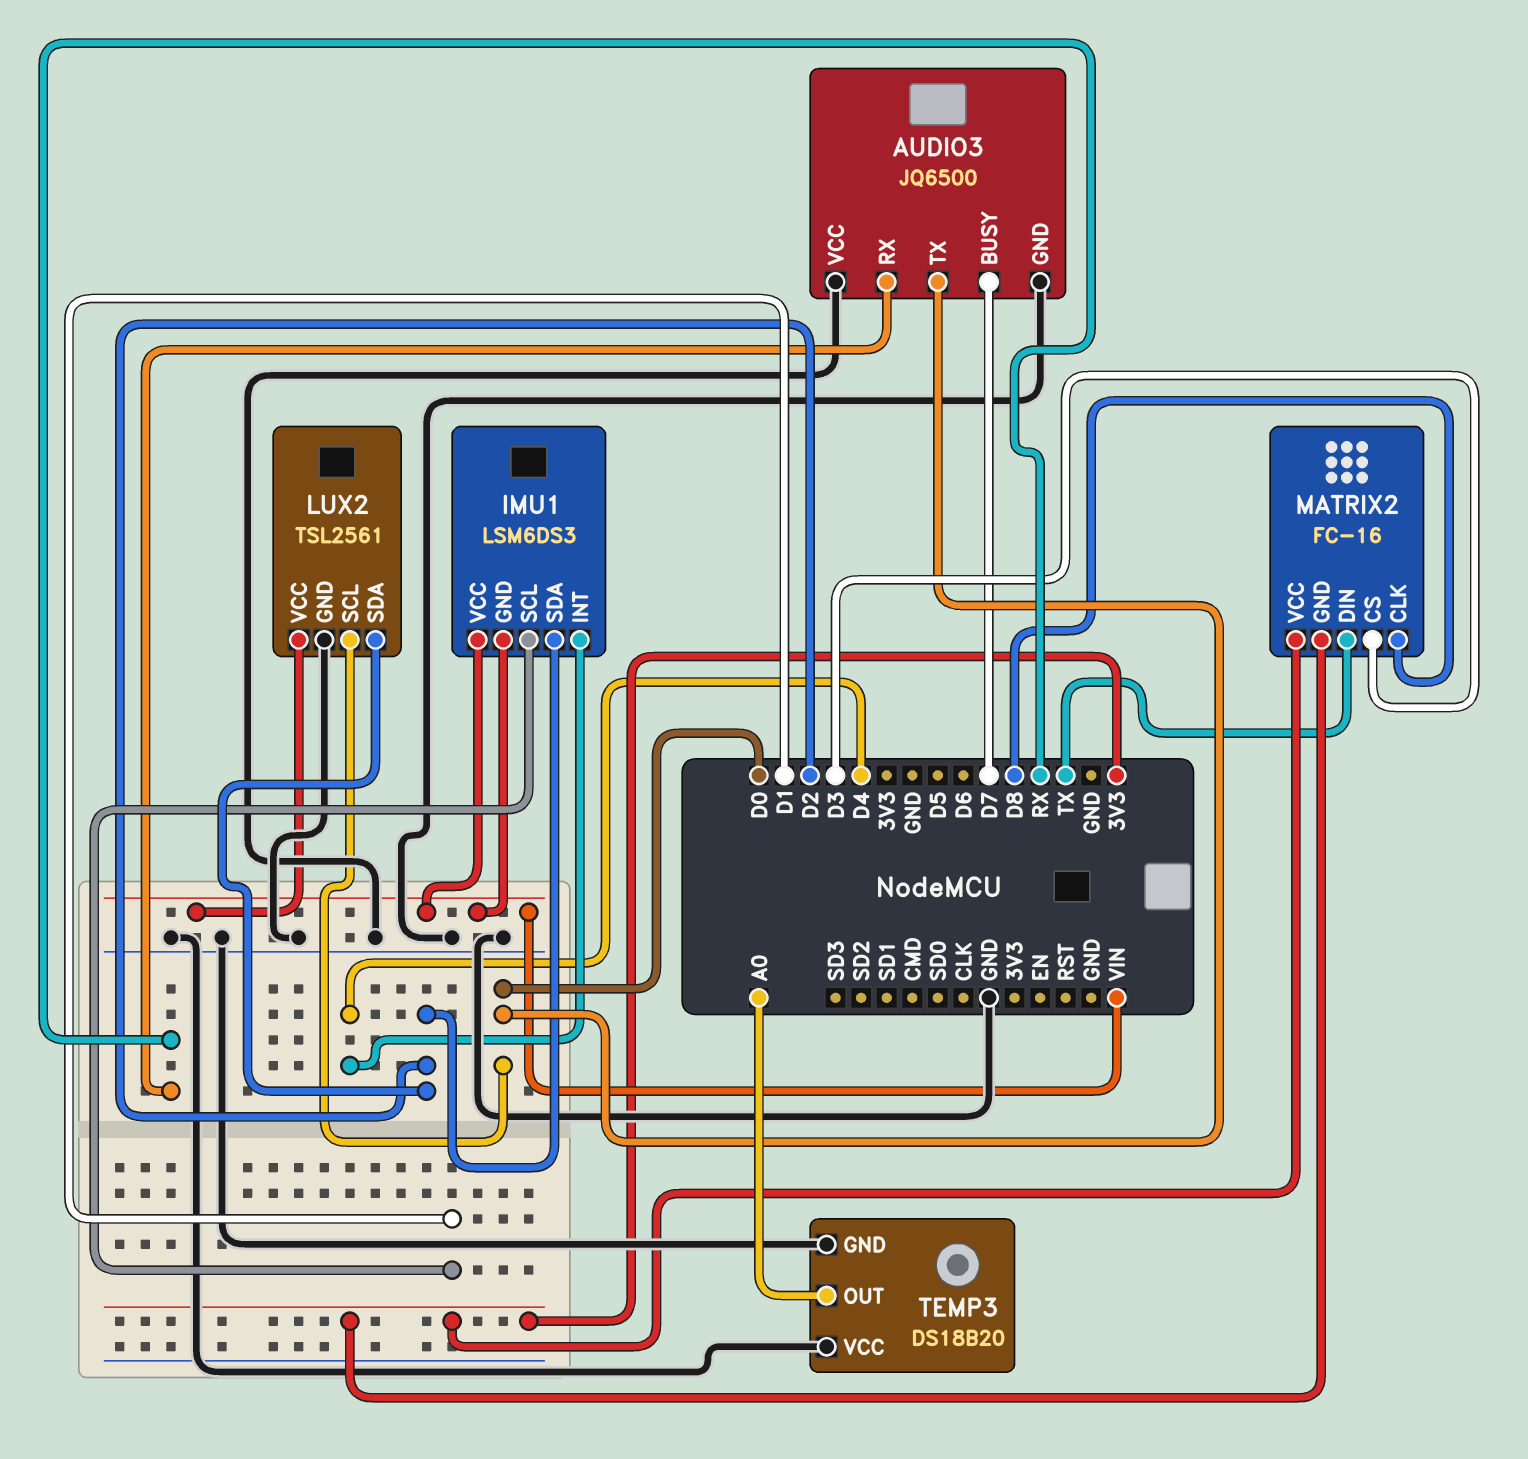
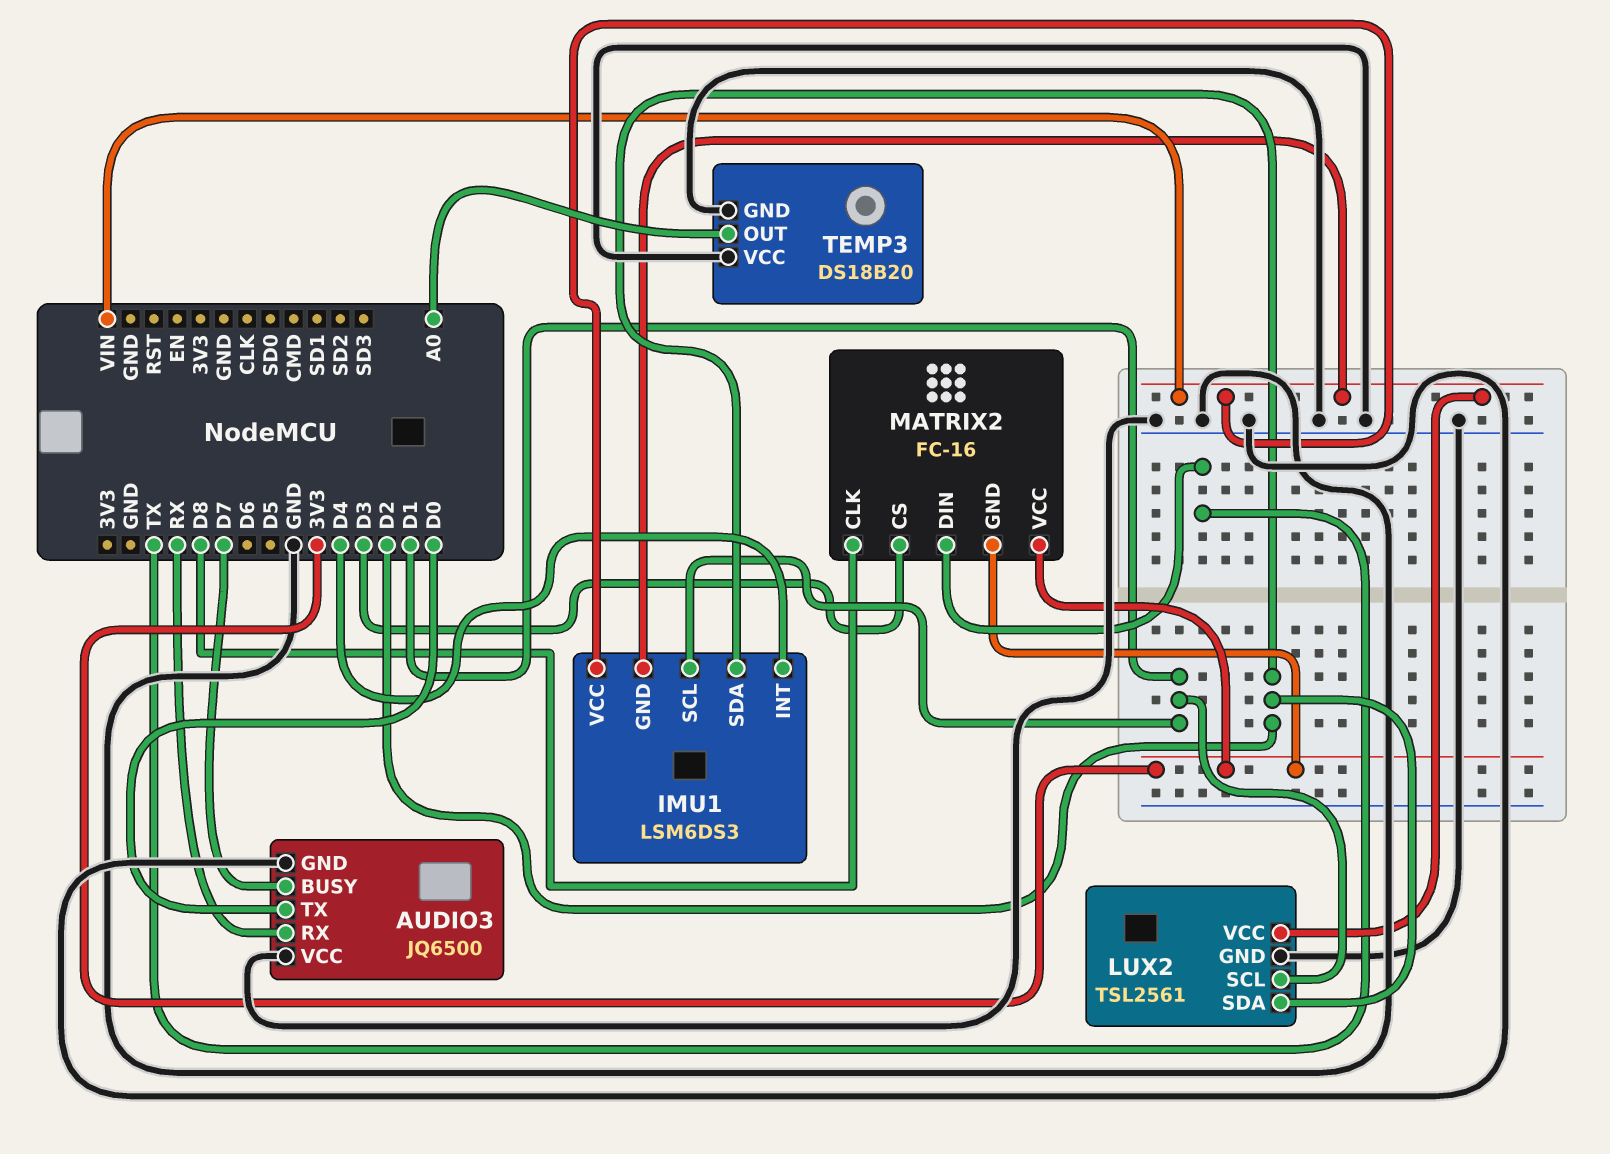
LUX2 pin SCL: D0 -> D1

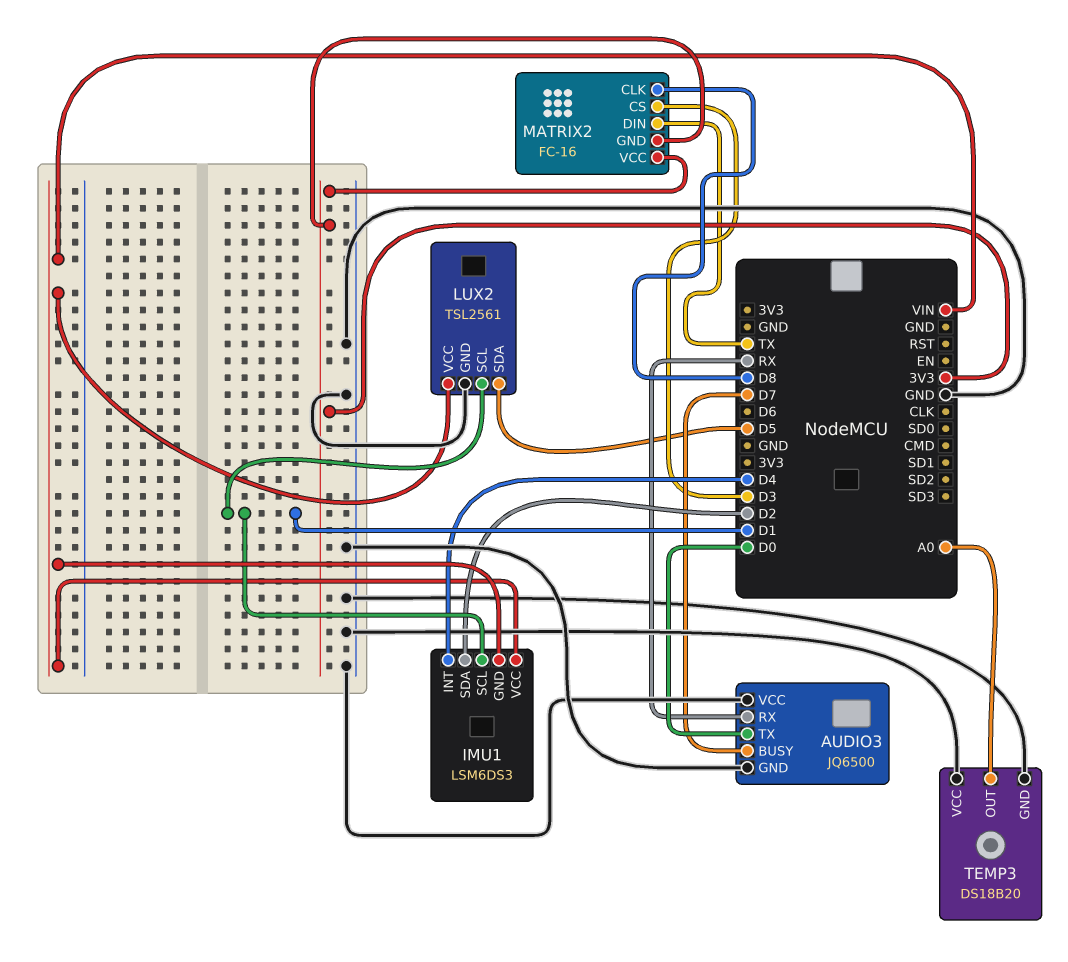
LUX2 pin SDA: D2 -> D5

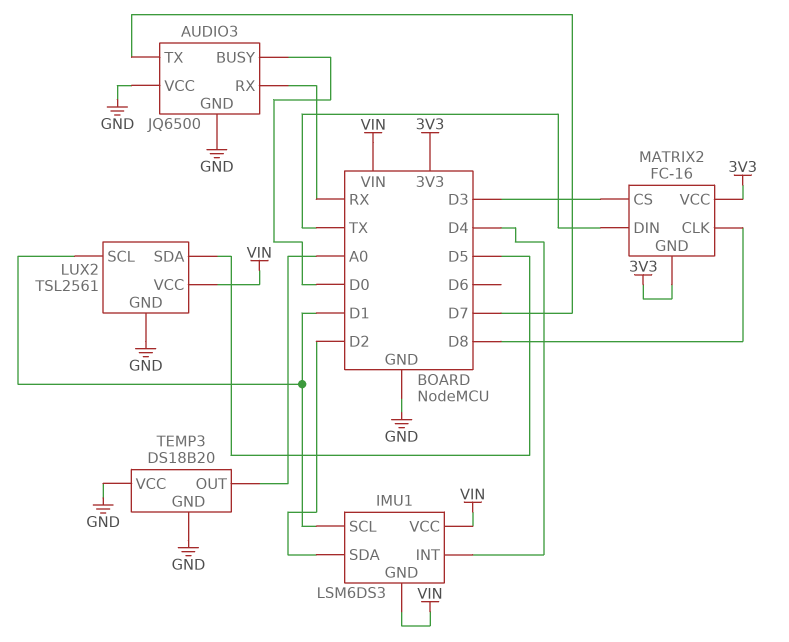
AUDIO3 pin BUSY: D7 -> D0
AUDIO3 pin TX: D0 -> D7

